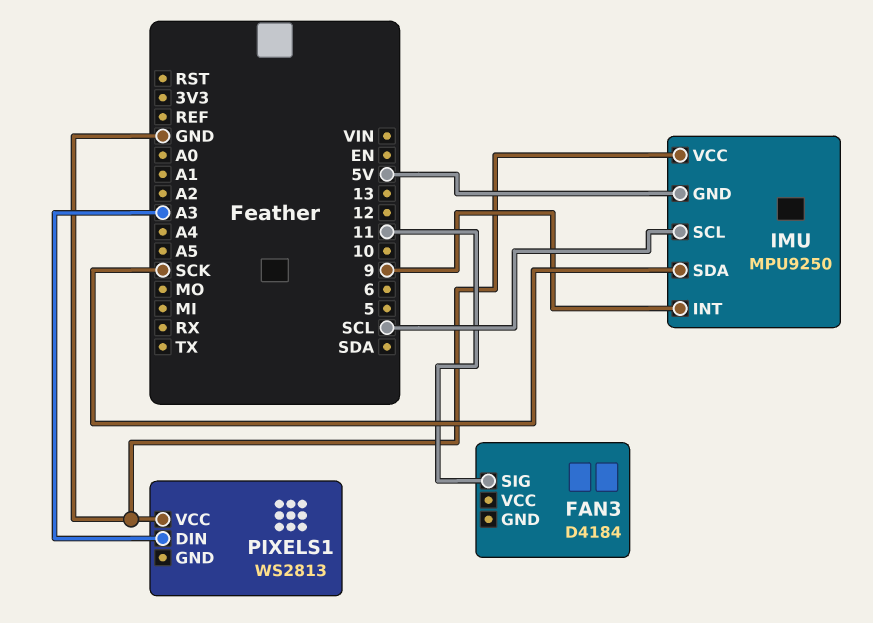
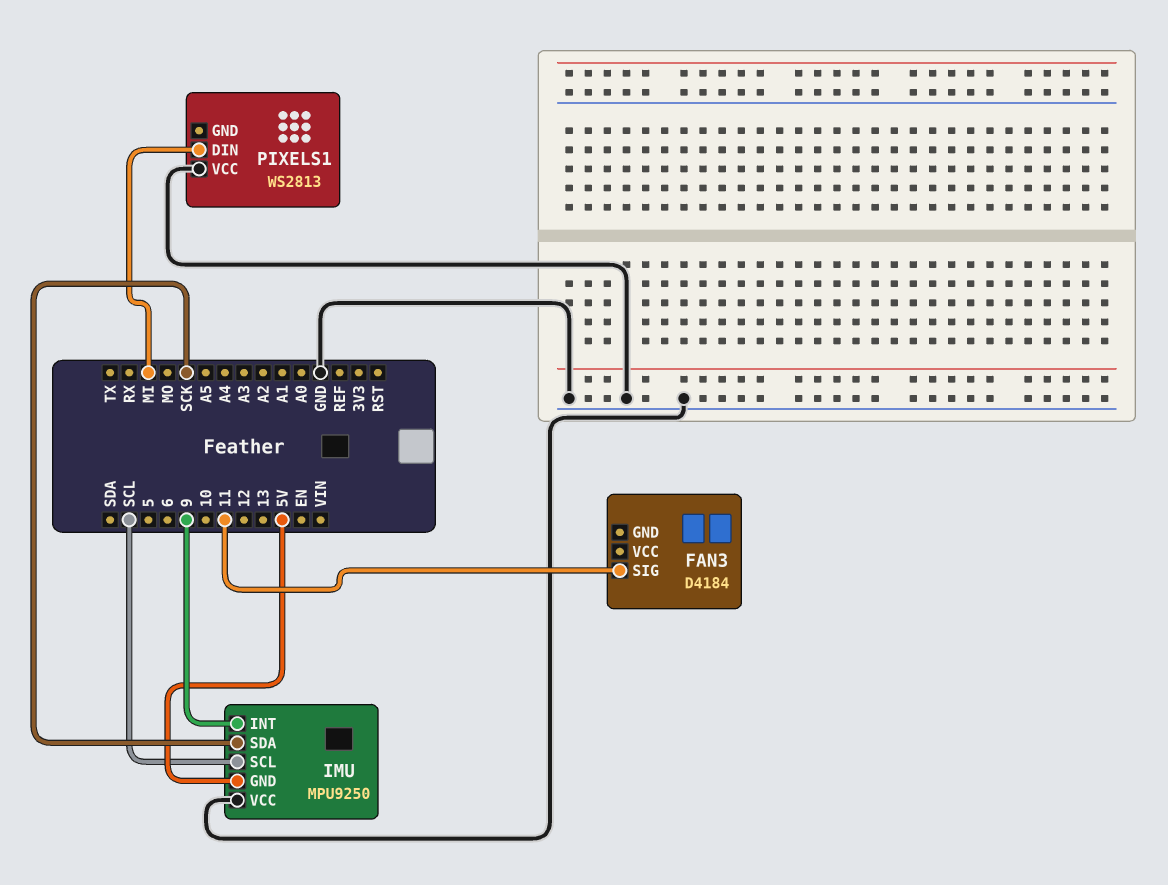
PIXELS1 pin DIN: A3 -> MI

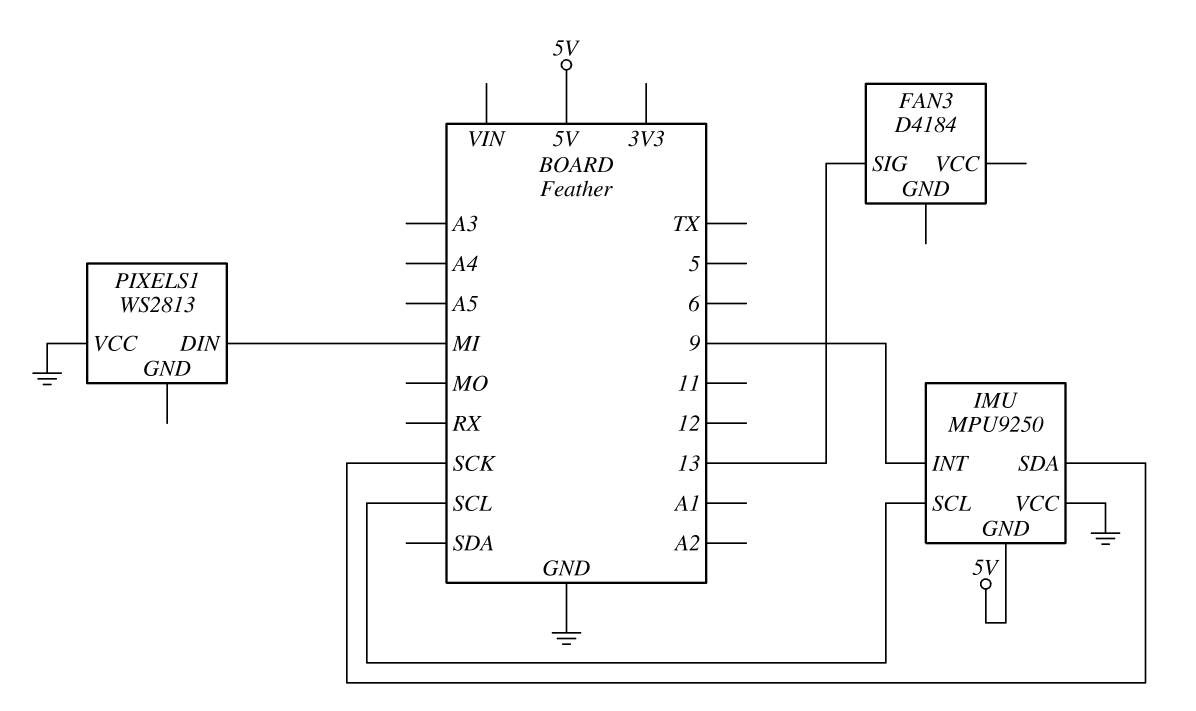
FAN3 pin SIG: 11 -> 13

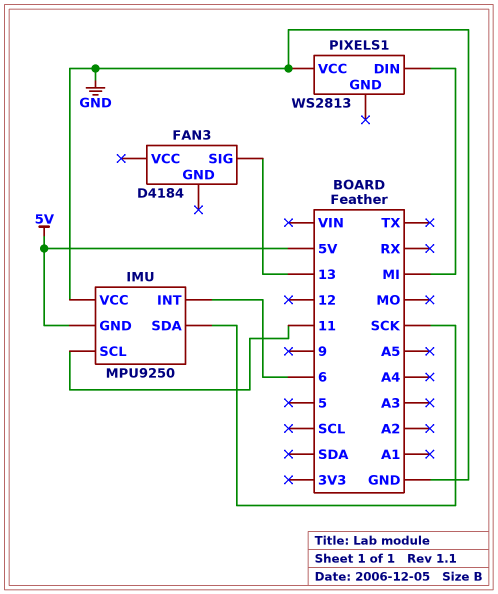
IMU pin INT: 9 -> 6
IMU pin SCL: SCL -> 11

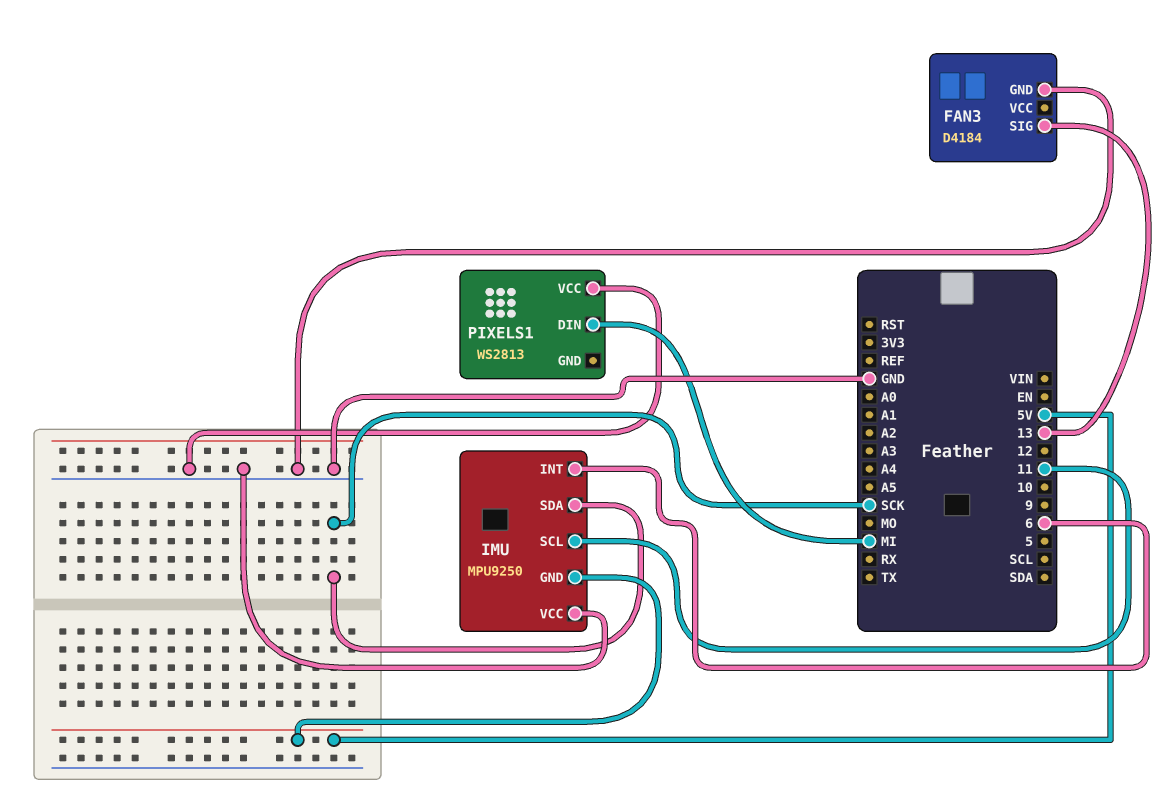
FAN3 pin GND: none -> GND

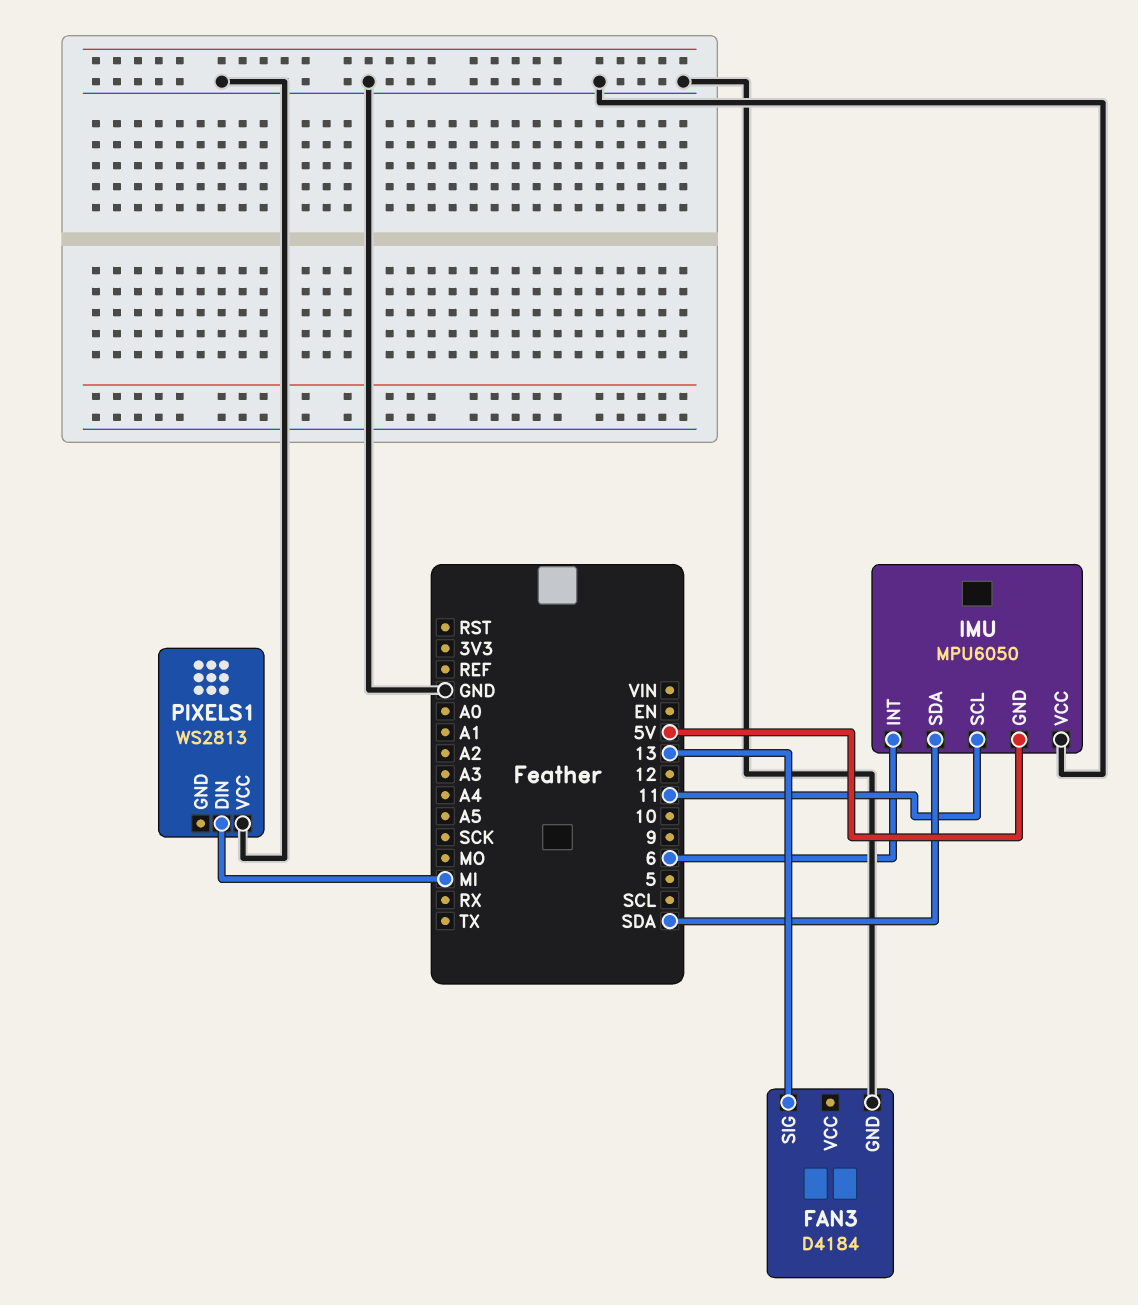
IMU: MPU9250 -> MPU6050
IMU pin SDA: SCK -> SDA

